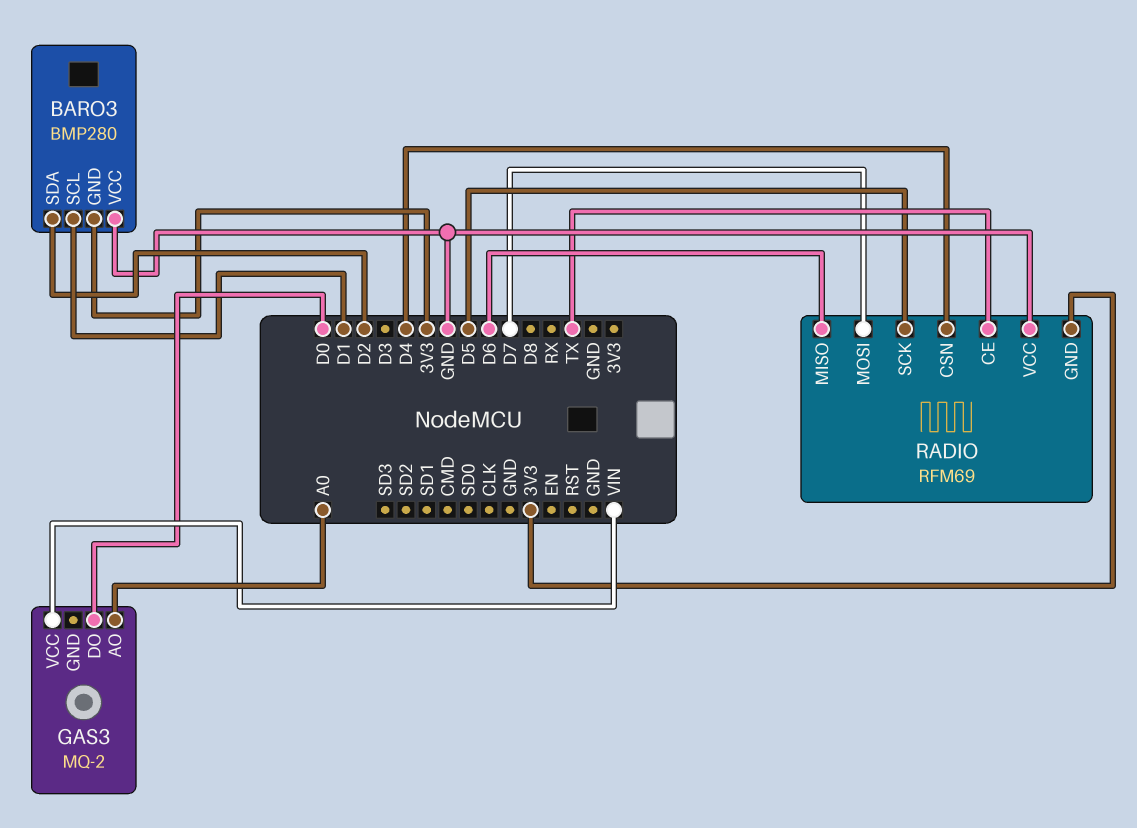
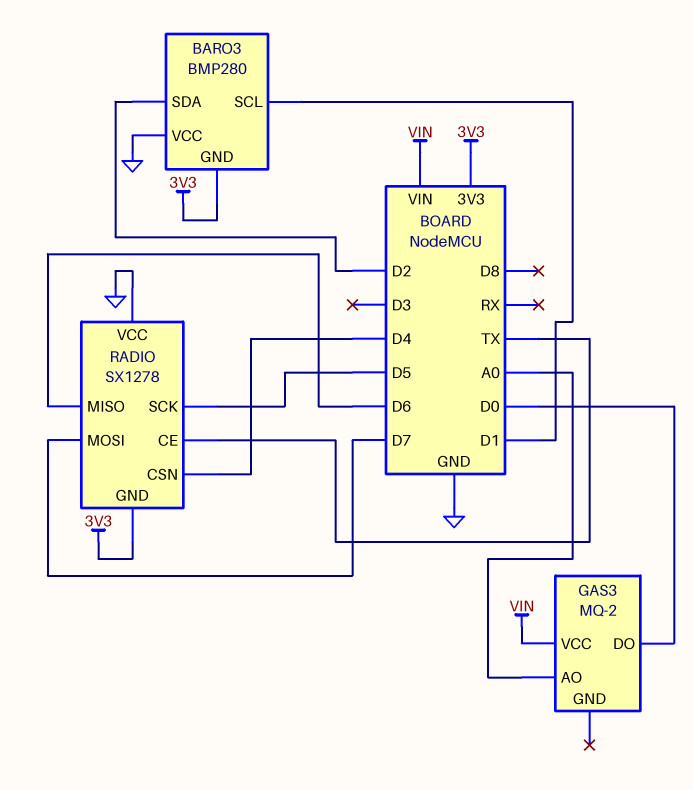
RADIO: RFM69 -> SX1278

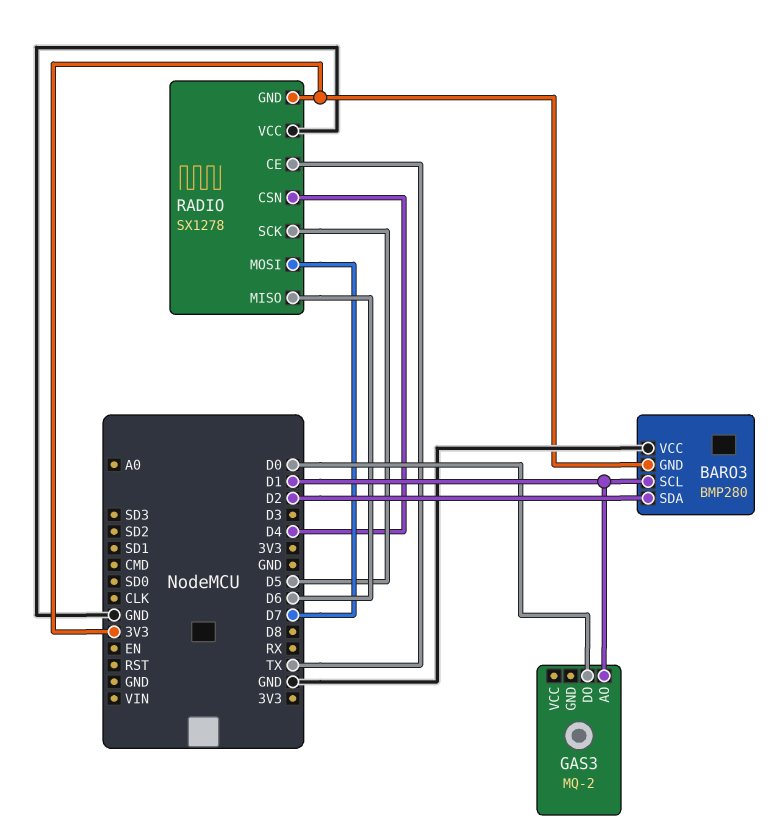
GAS3 pin AO: A0 -> D1
GAS3 pin VCC: VIN -> none

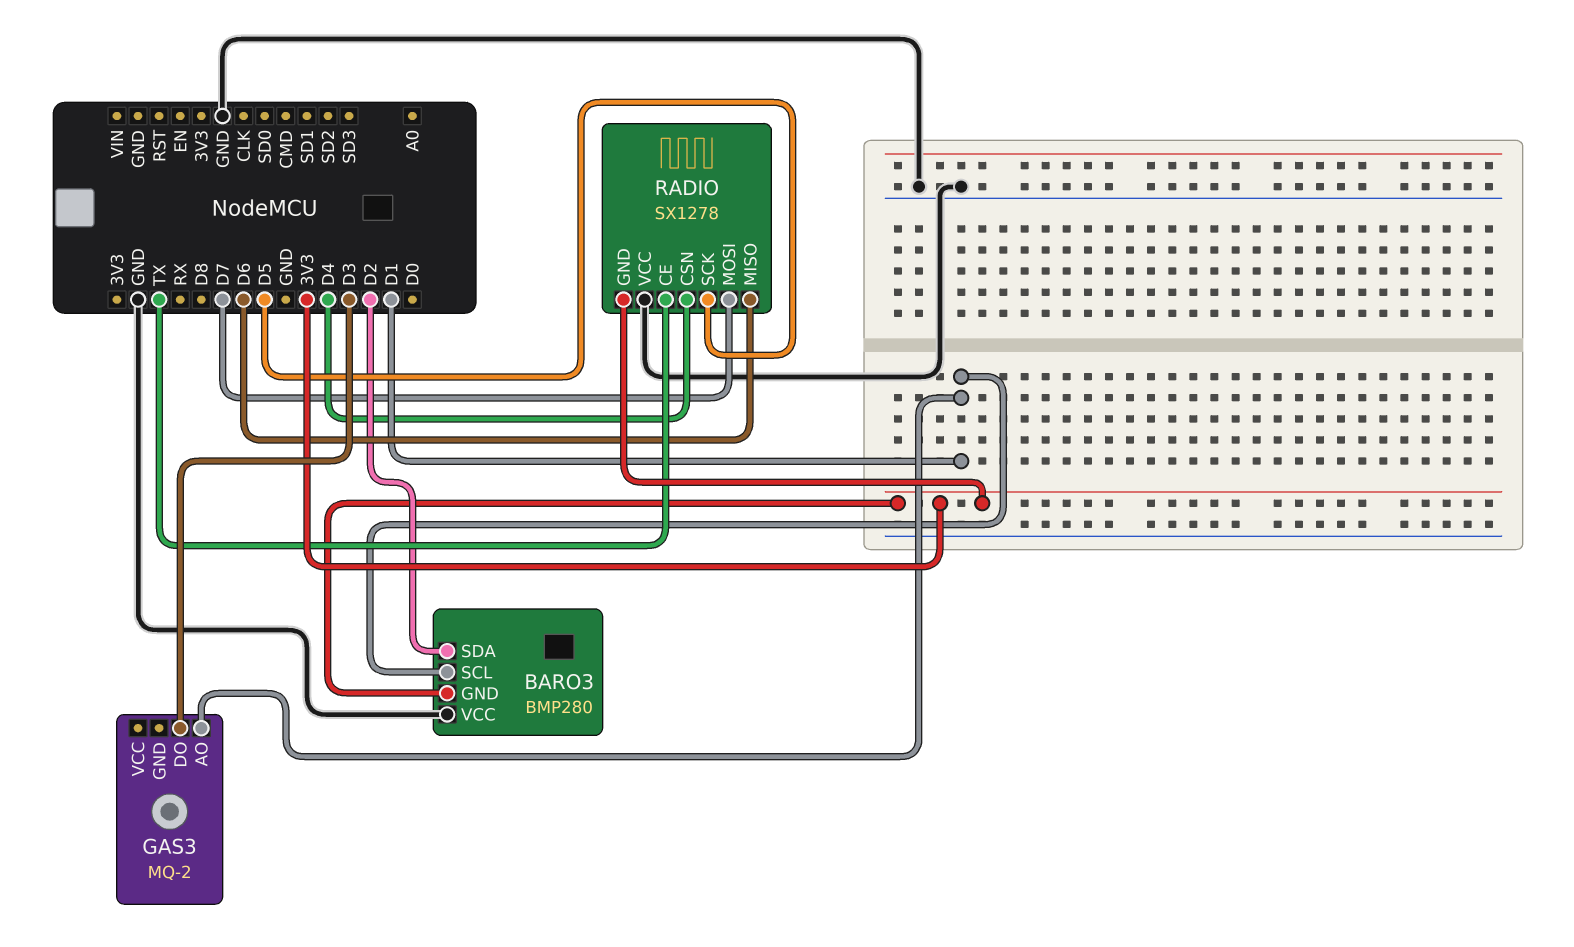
GAS3 pin DO: D0 -> D3

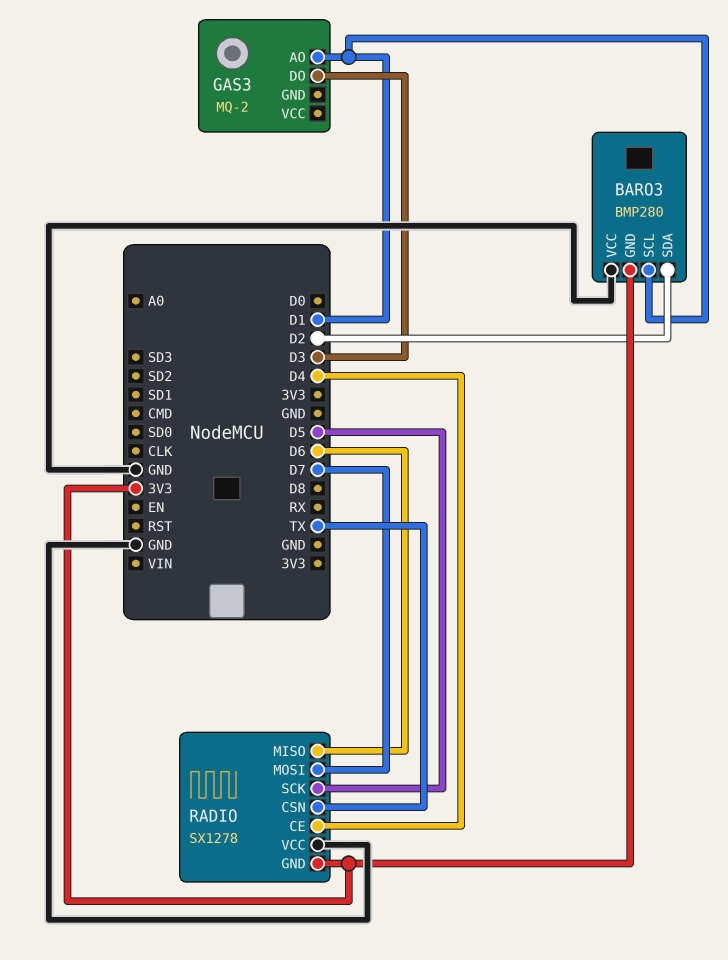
RADIO pin CE: TX -> D4
RADIO pin CSN: D4 -> TX

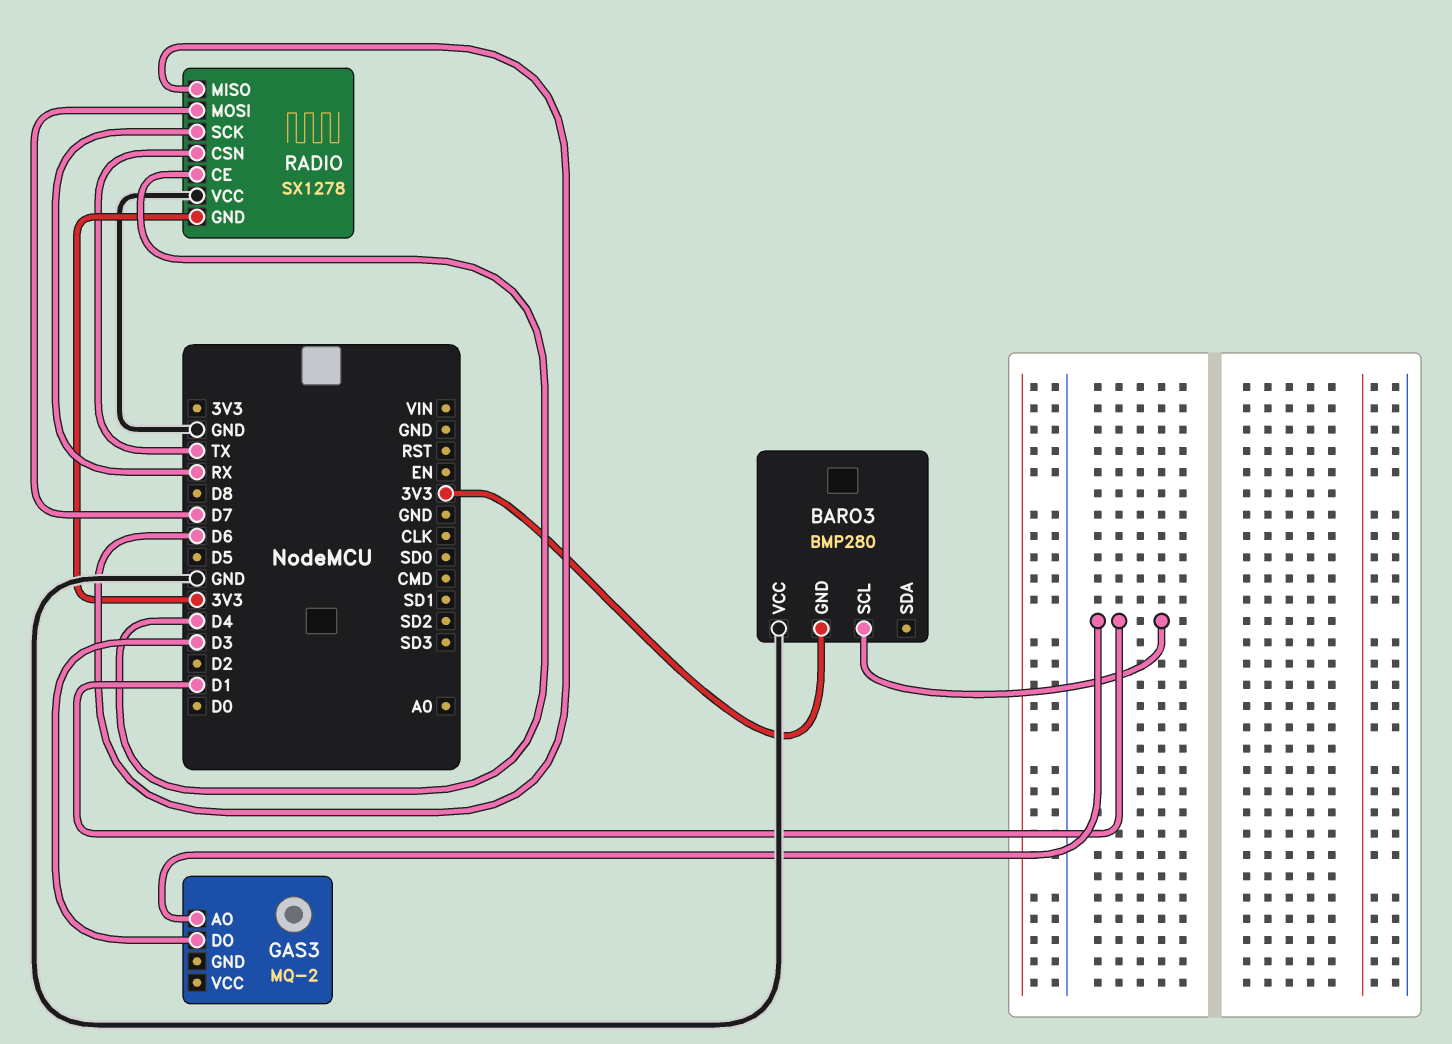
BARO3 pin SDA: D2 -> none
RADIO pin SCK: D5 -> RX

